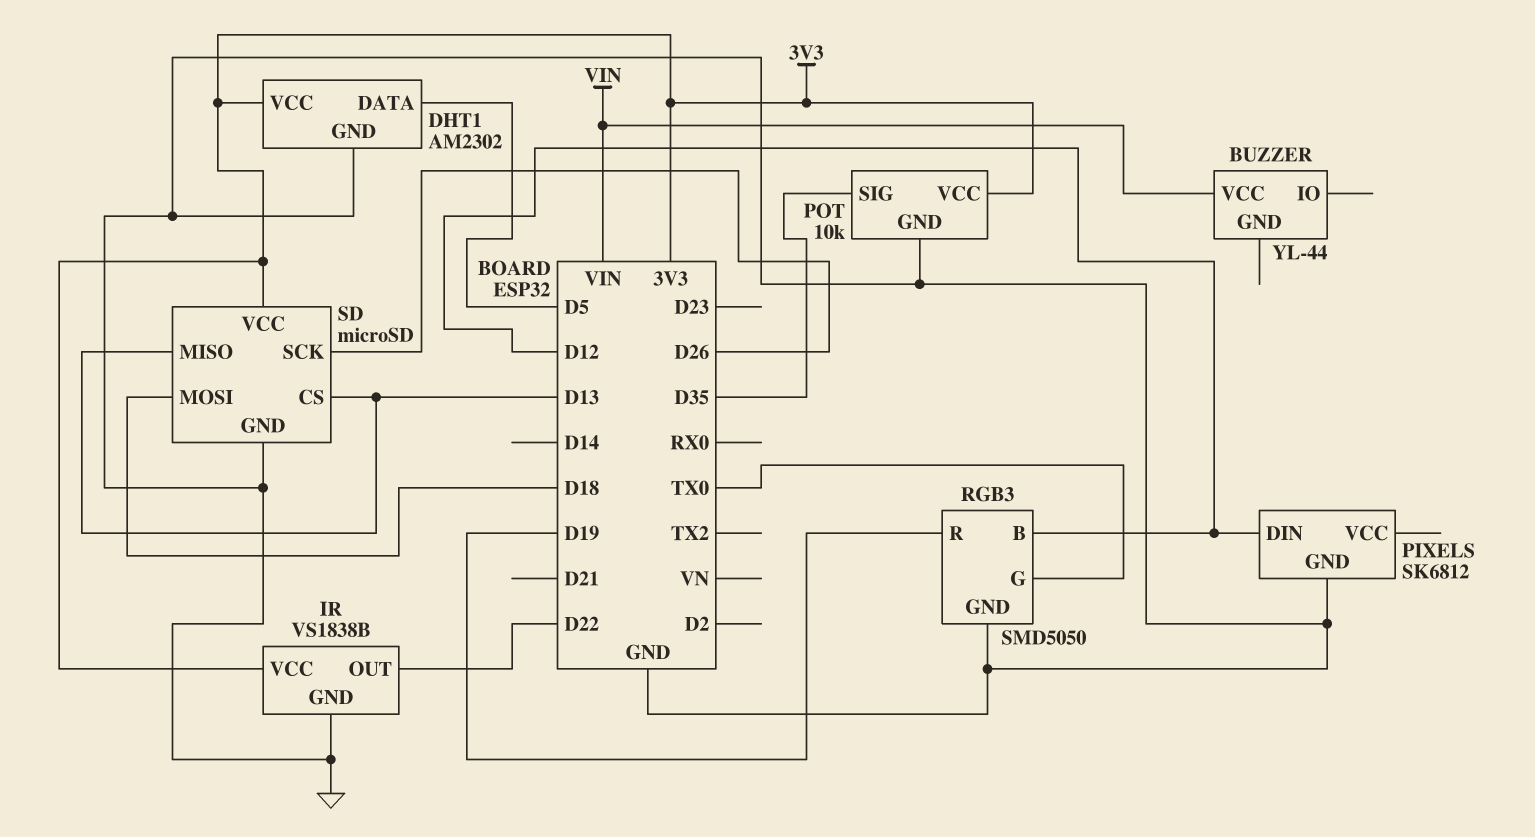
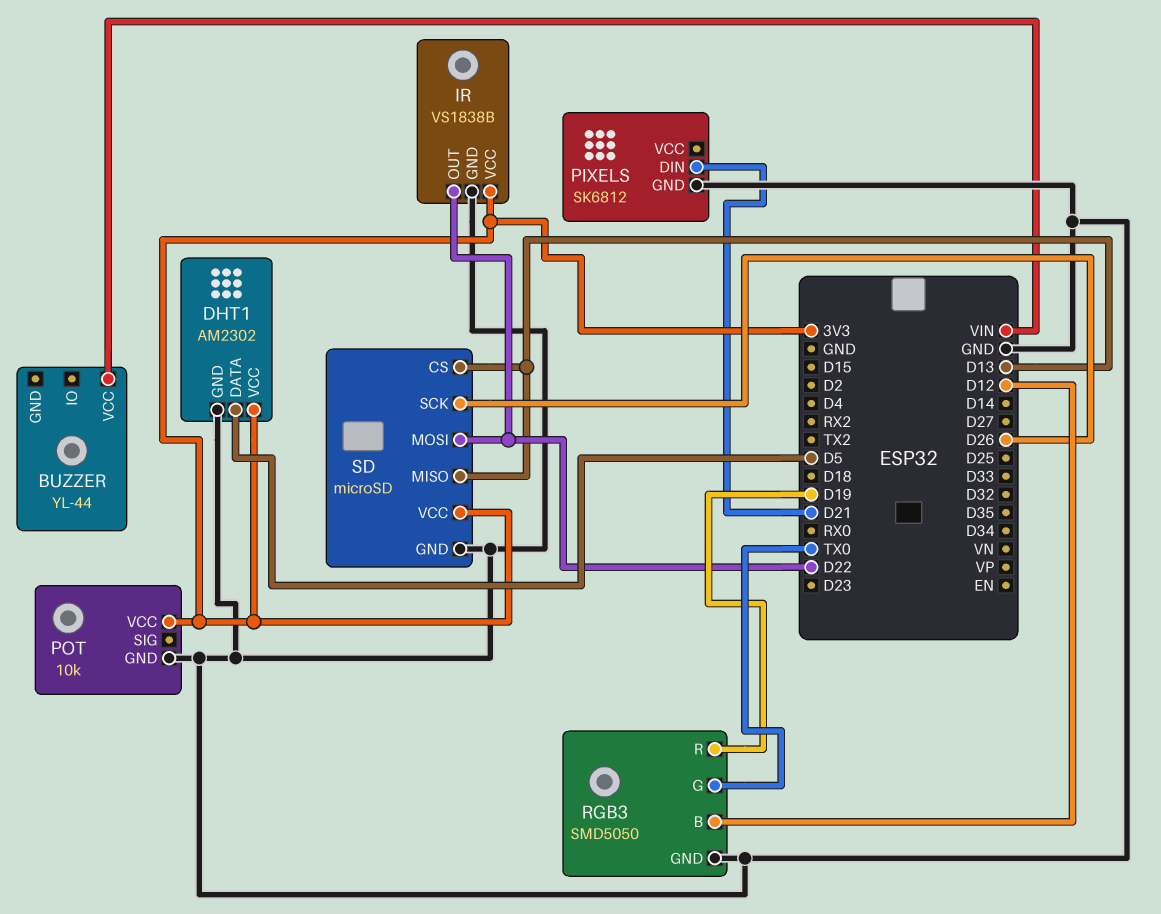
PIXELS pin DIN: D12 -> D21
POT pin SIG: D35 -> none
SD pin MOSI: D18 -> D22

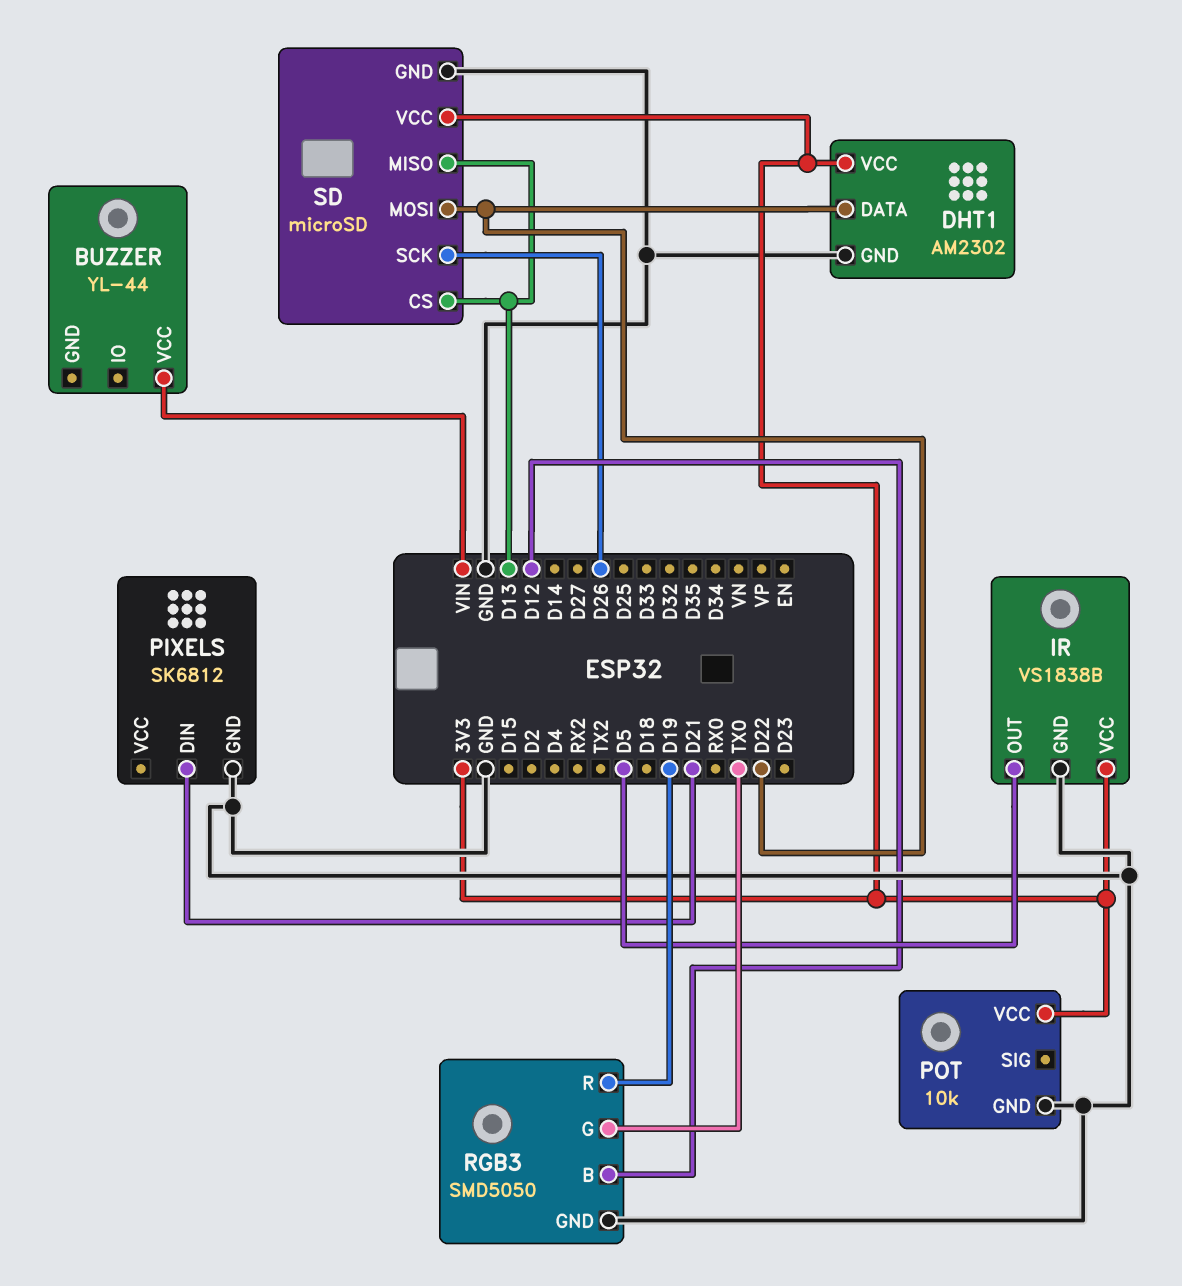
DHT1 pin DATA: D5 -> D22
IR pin OUT: D22 -> D5

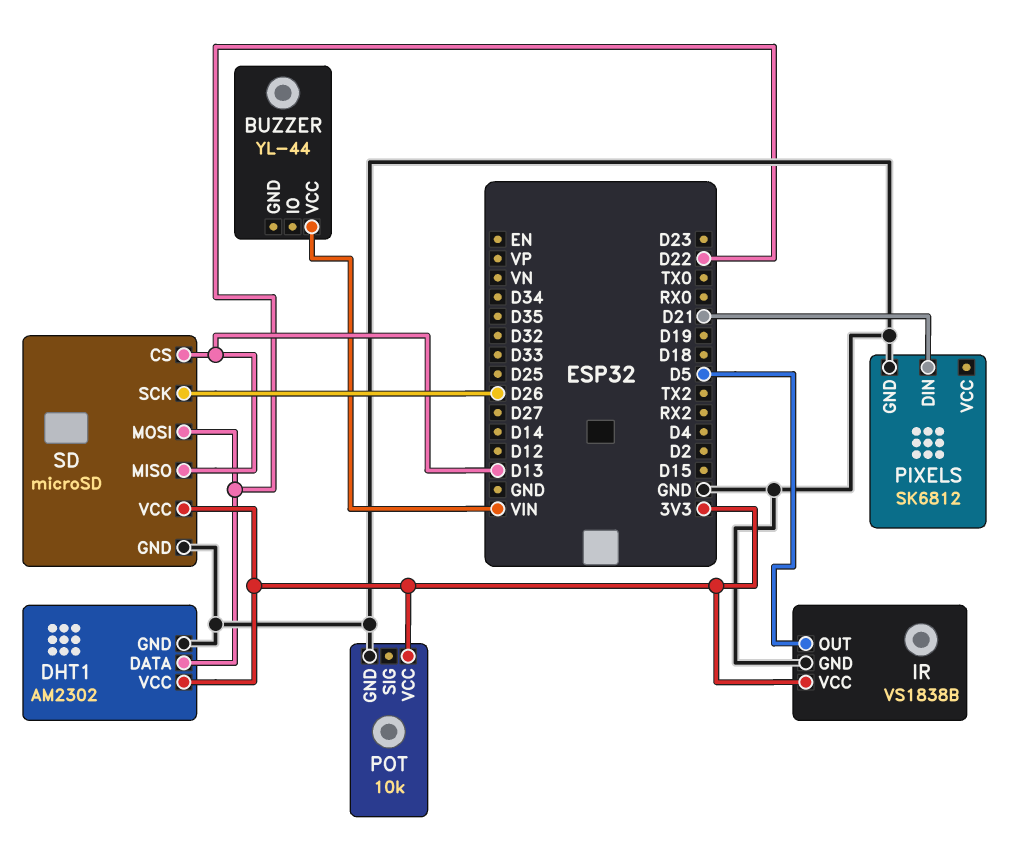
RGB3: SMD5050 -> none
RGB3 pin B: D12 -> none
RGB3 pin G: TX0 -> none
RGB3 pin GND: GND -> none
RGB3 pin R: D19 -> none

